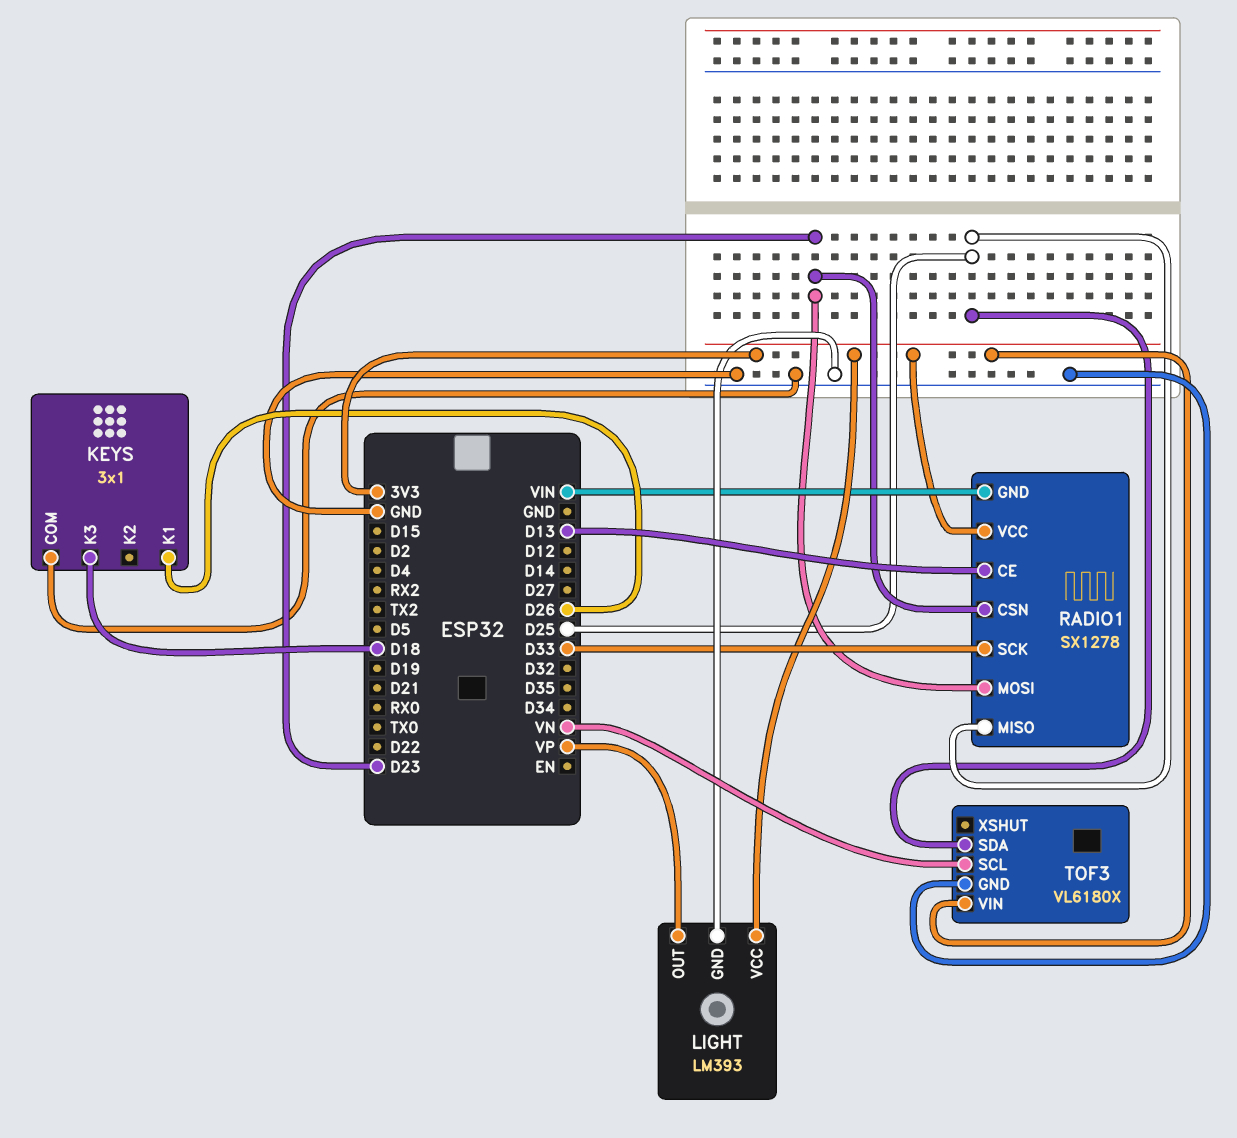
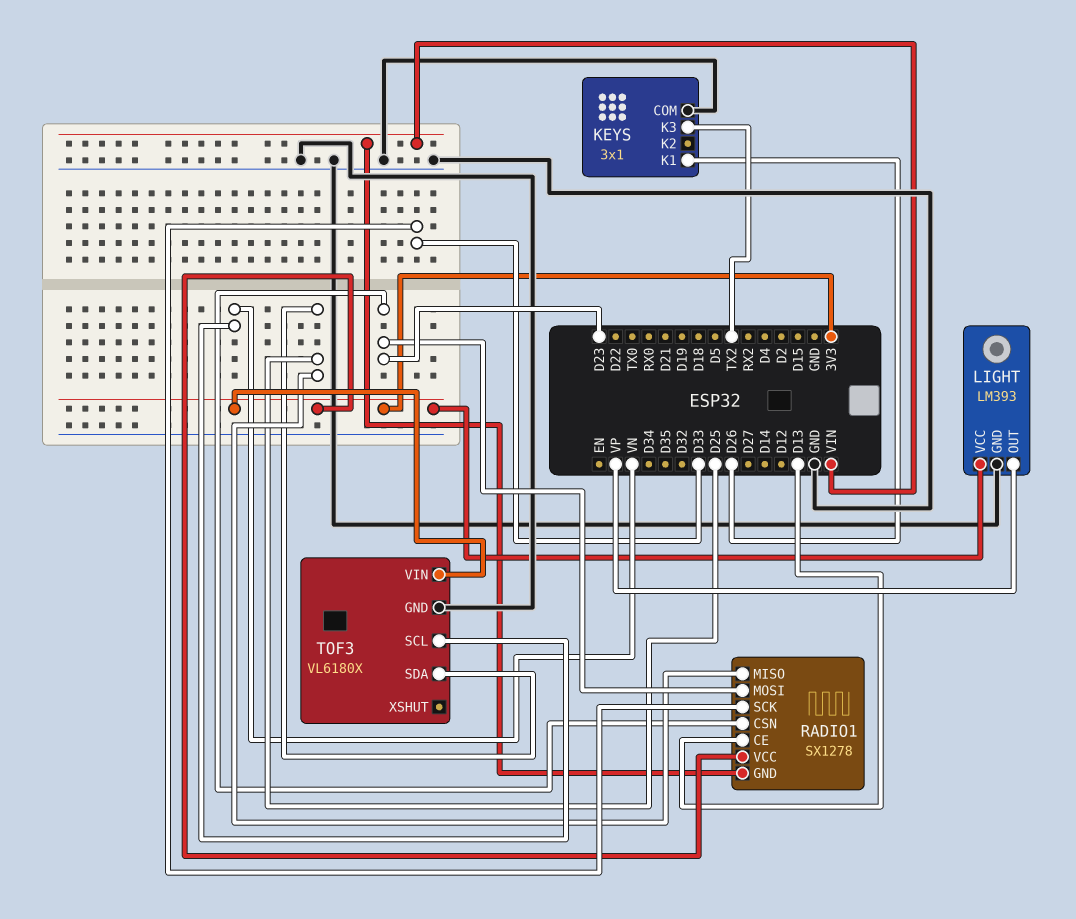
KEYS pin K3: D18 -> TX2

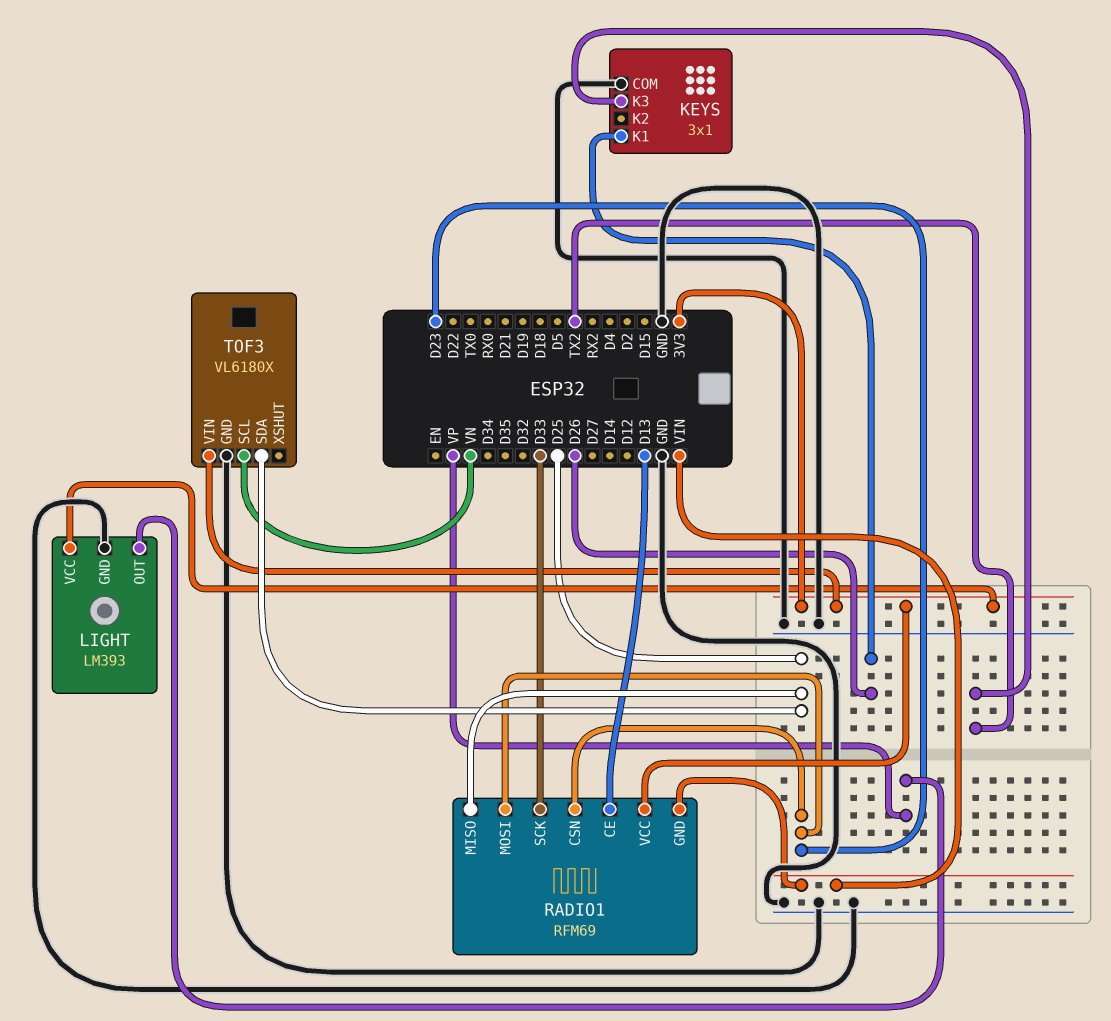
RADIO1: SX1278 -> RFM69

